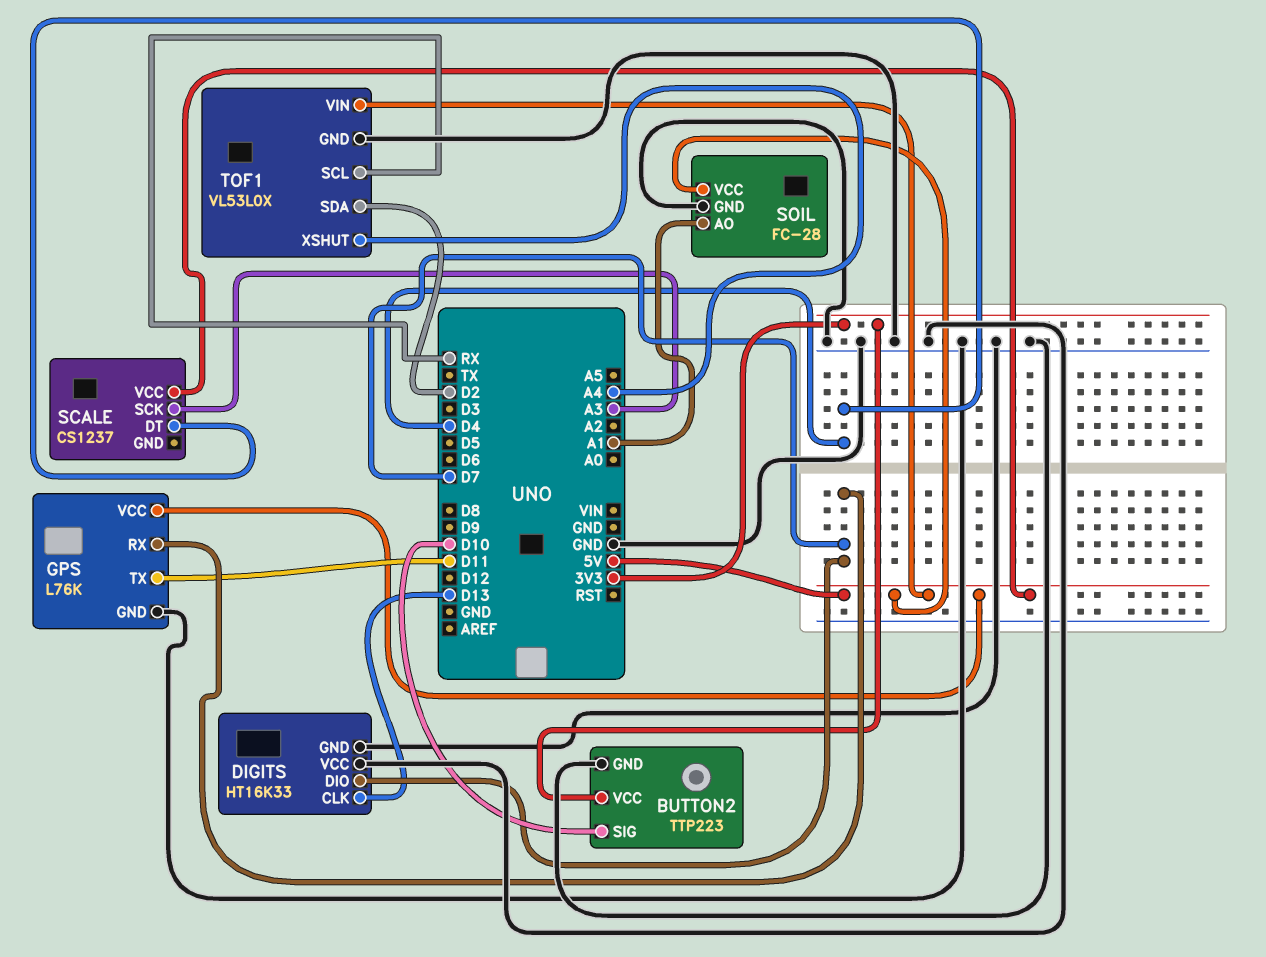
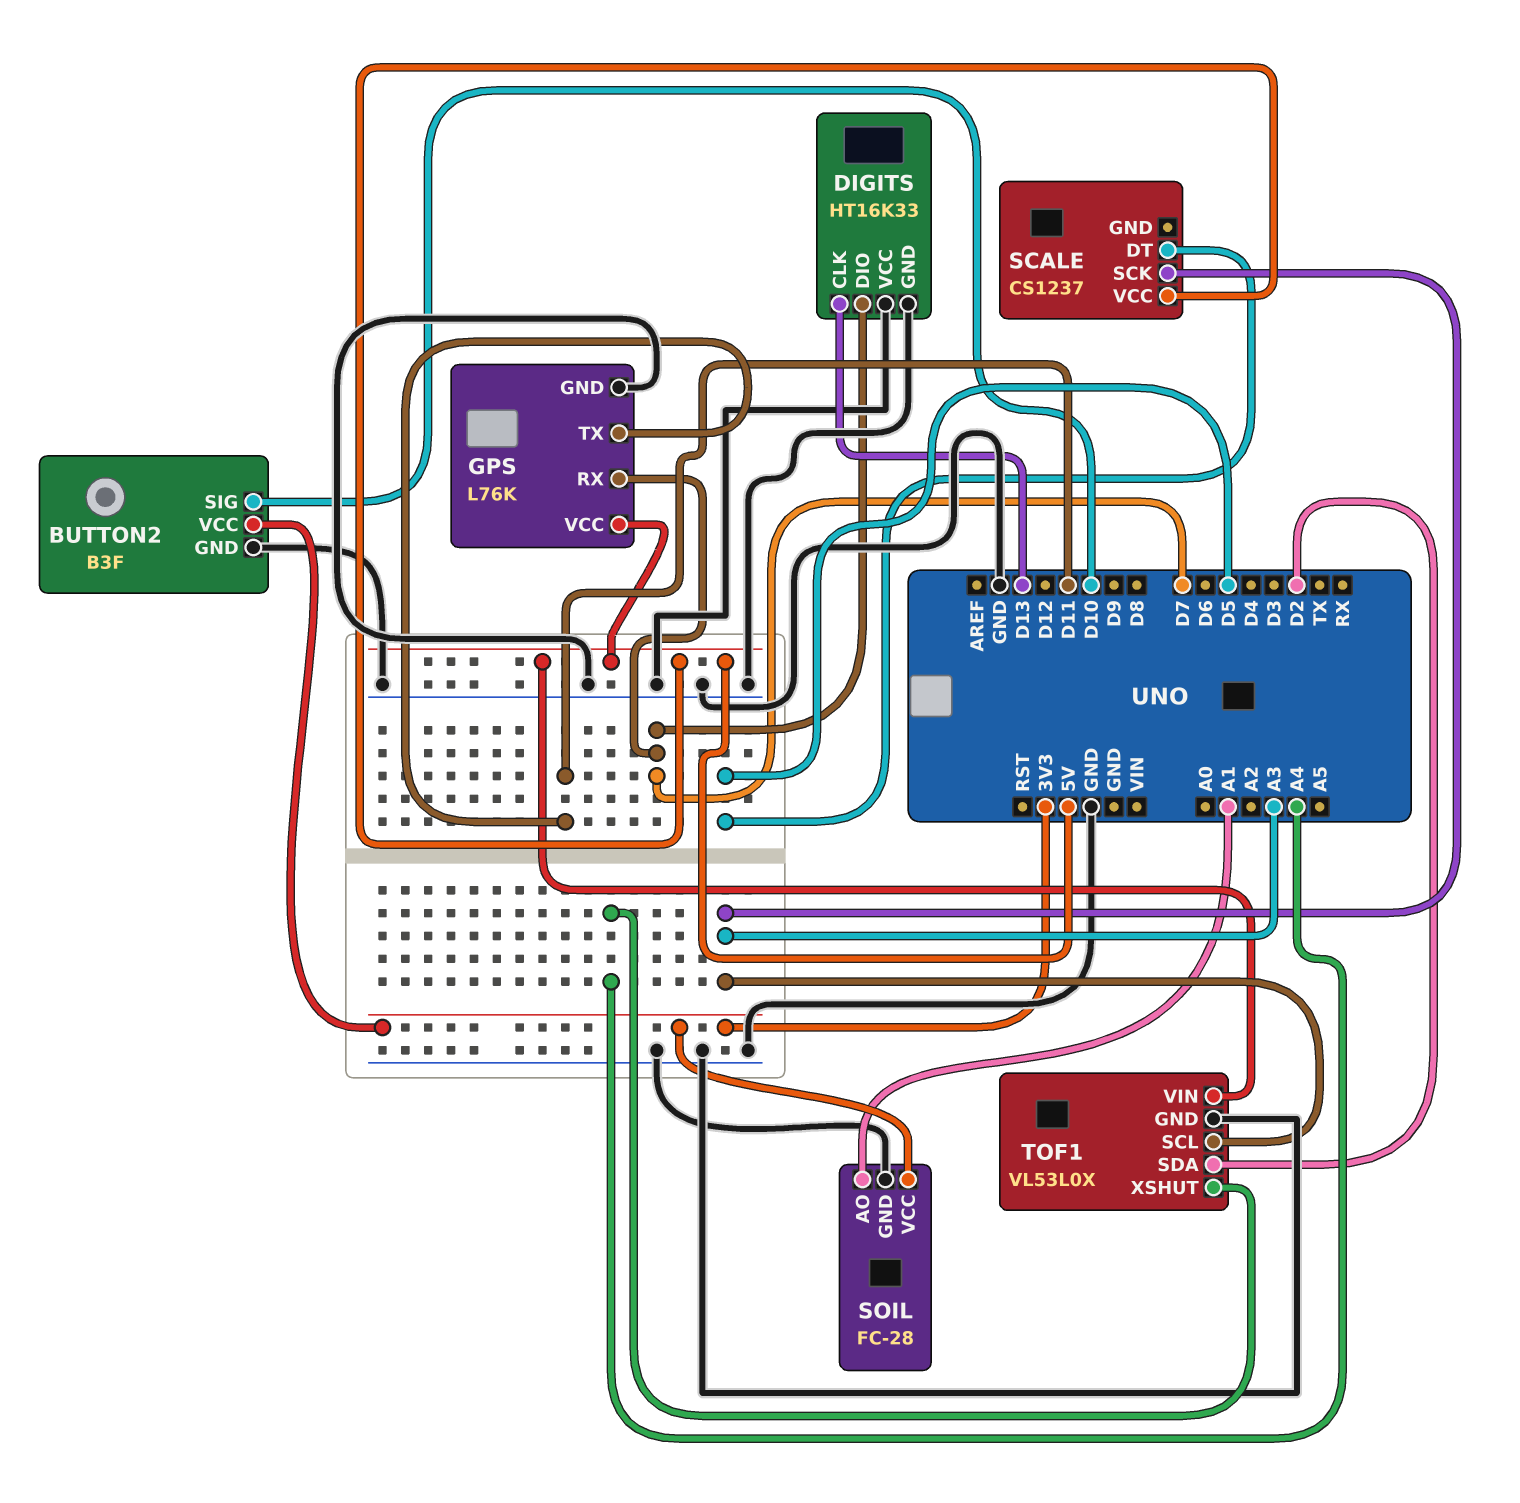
BUTTON2: TTP223 -> B3F
SCALE pin DT: D4 -> D5
SOIL pin VCC: 5V -> 3V3
TOF1 pin SCL: RX -> A3

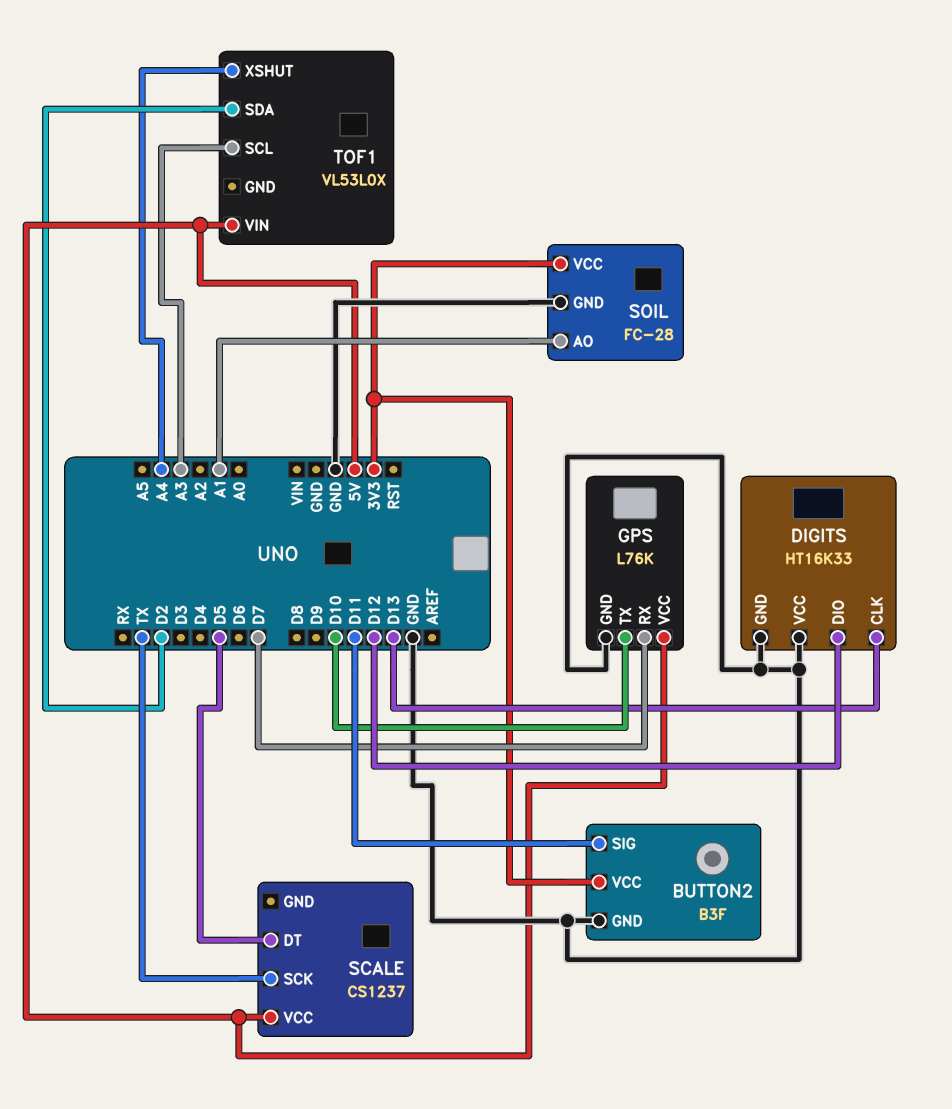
BUTTON2 pin SIG: D10 -> D11
DIGITS pin DIO: D7 -> D12
GPS pin TX: D11 -> D10
SCALE pin SCK: A3 -> TX
TOF1 pin GND: GND -> none

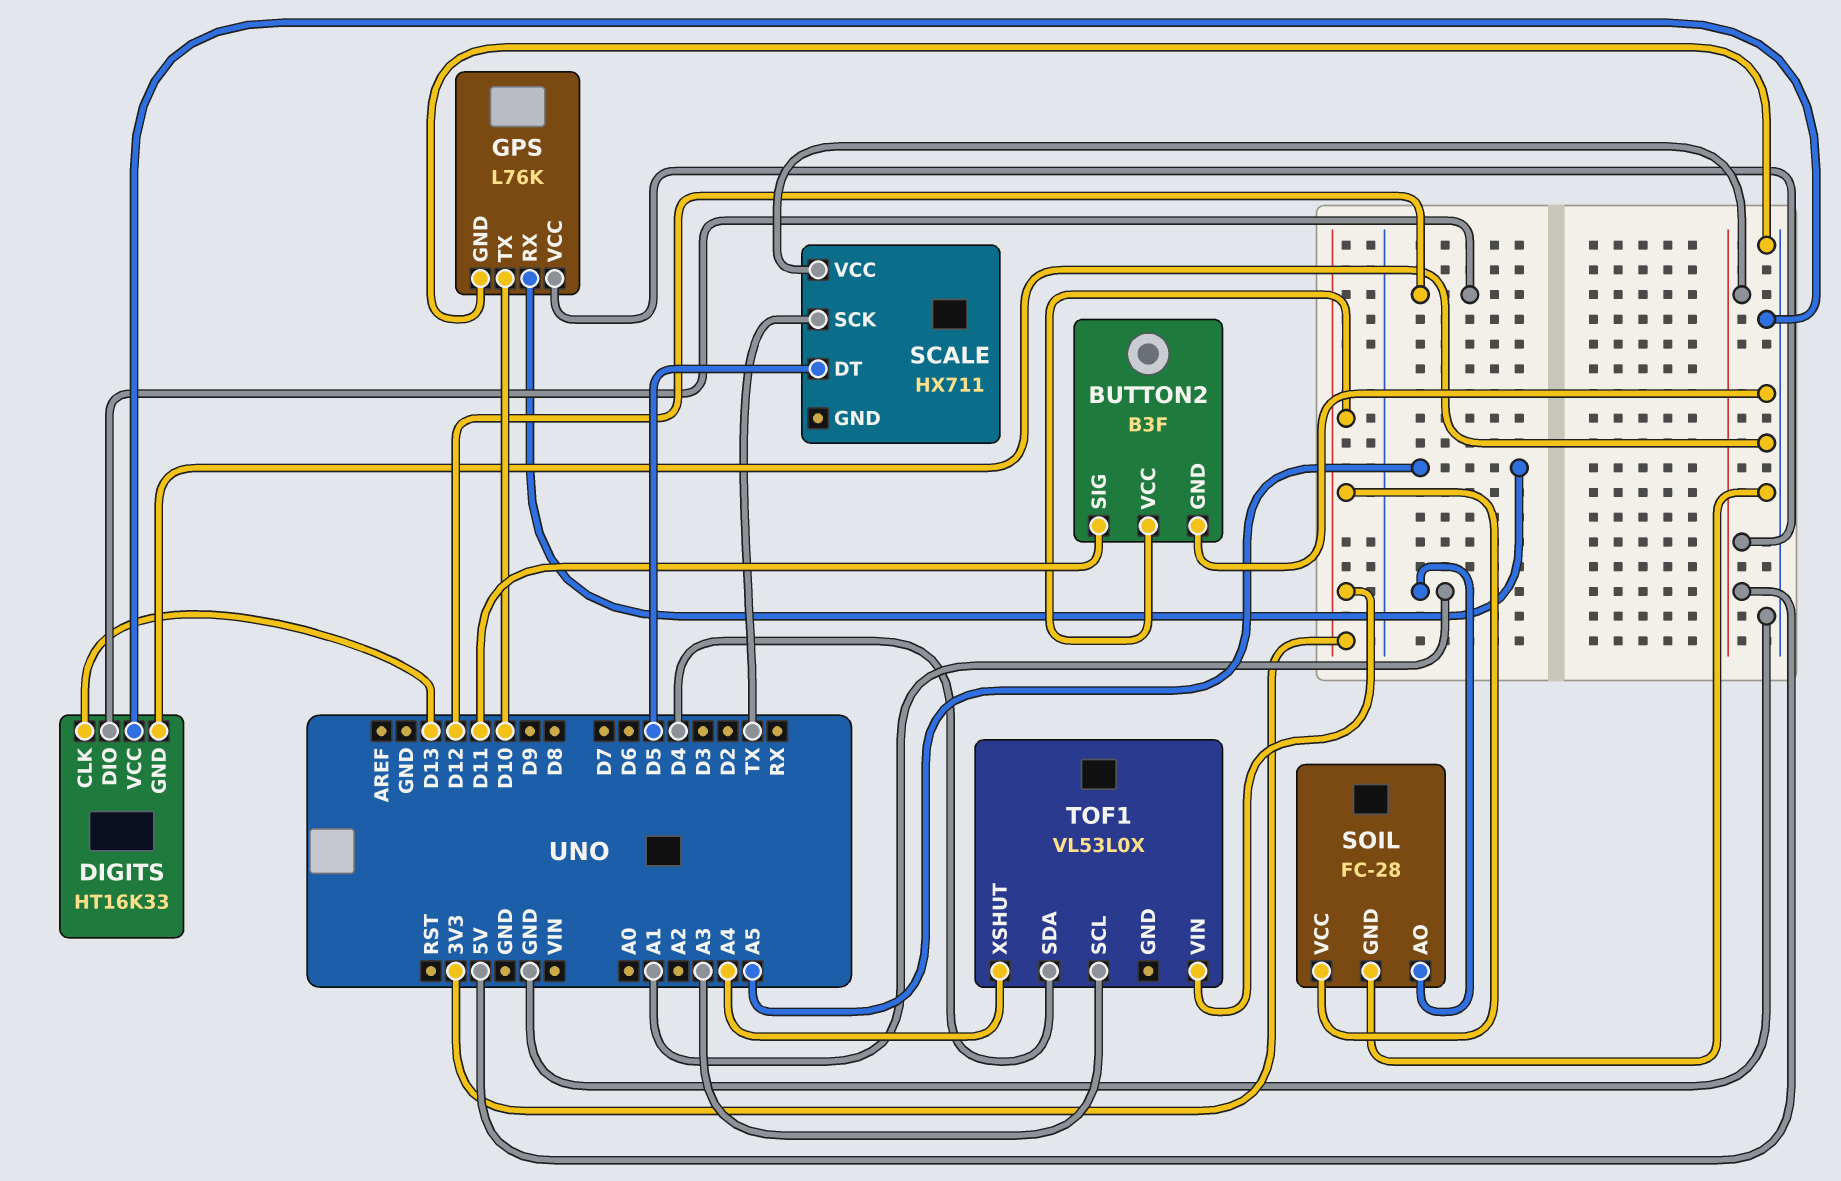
GPS pin RX: D7 -> A5
SCALE: CS1237 -> HX711
TOF1 pin SDA: D2 -> D4
TOF1 pin VIN: 5V -> 3V3

